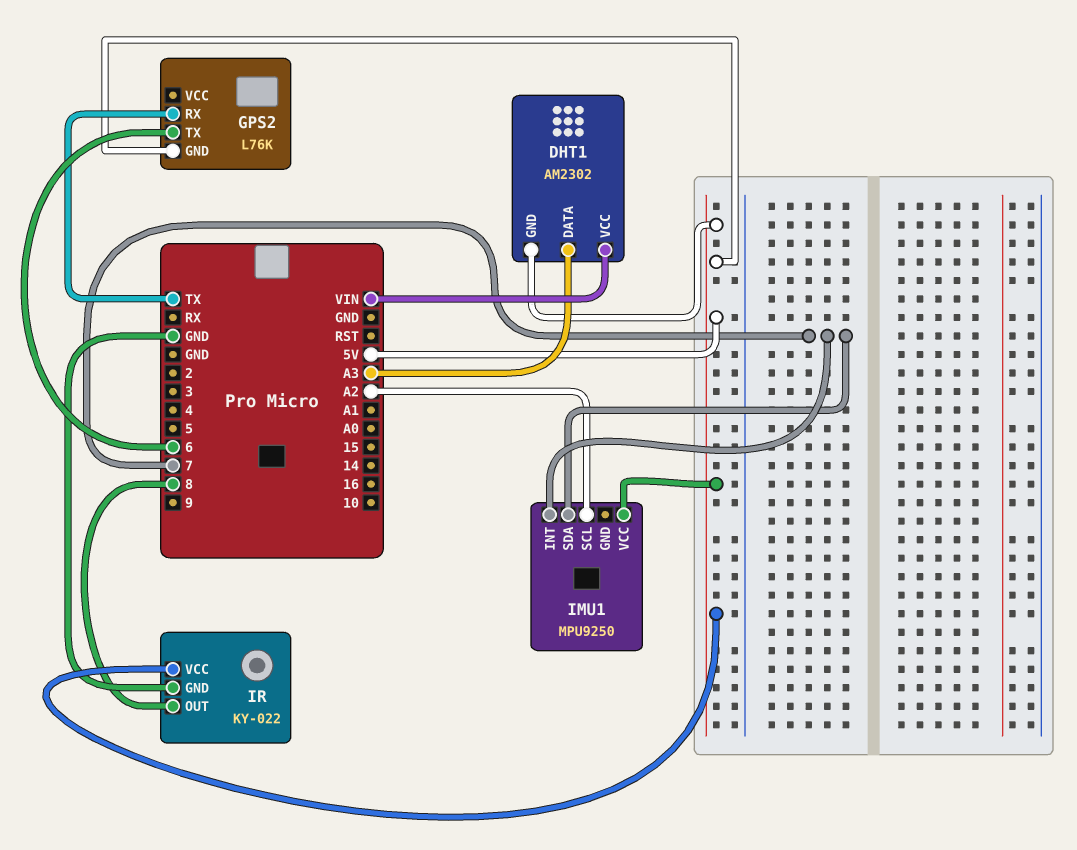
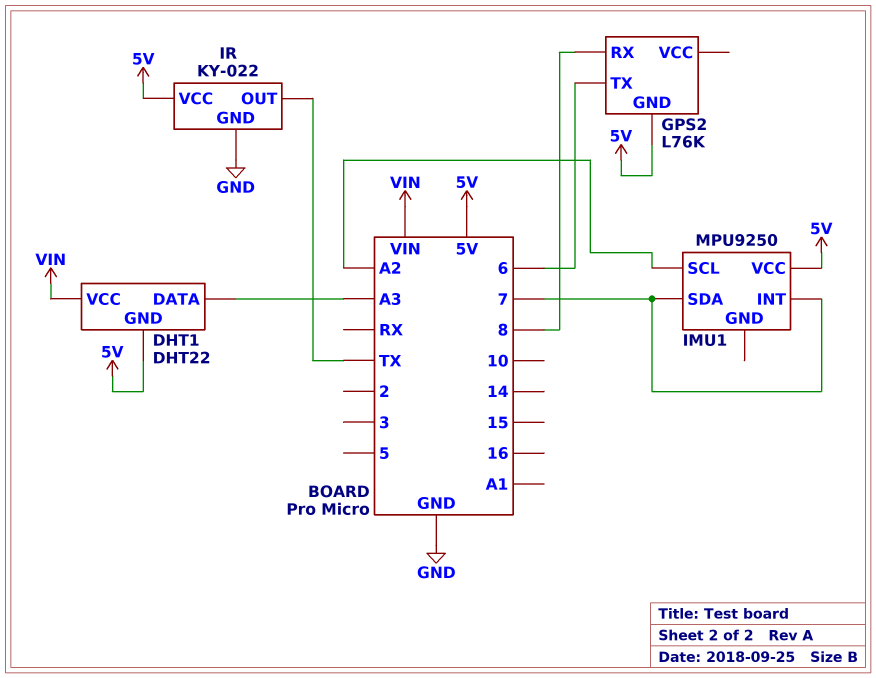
DHT1: AM2302 -> DHT22
GPS2 pin RX: TX -> 8
IR pin OUT: 8 -> TX

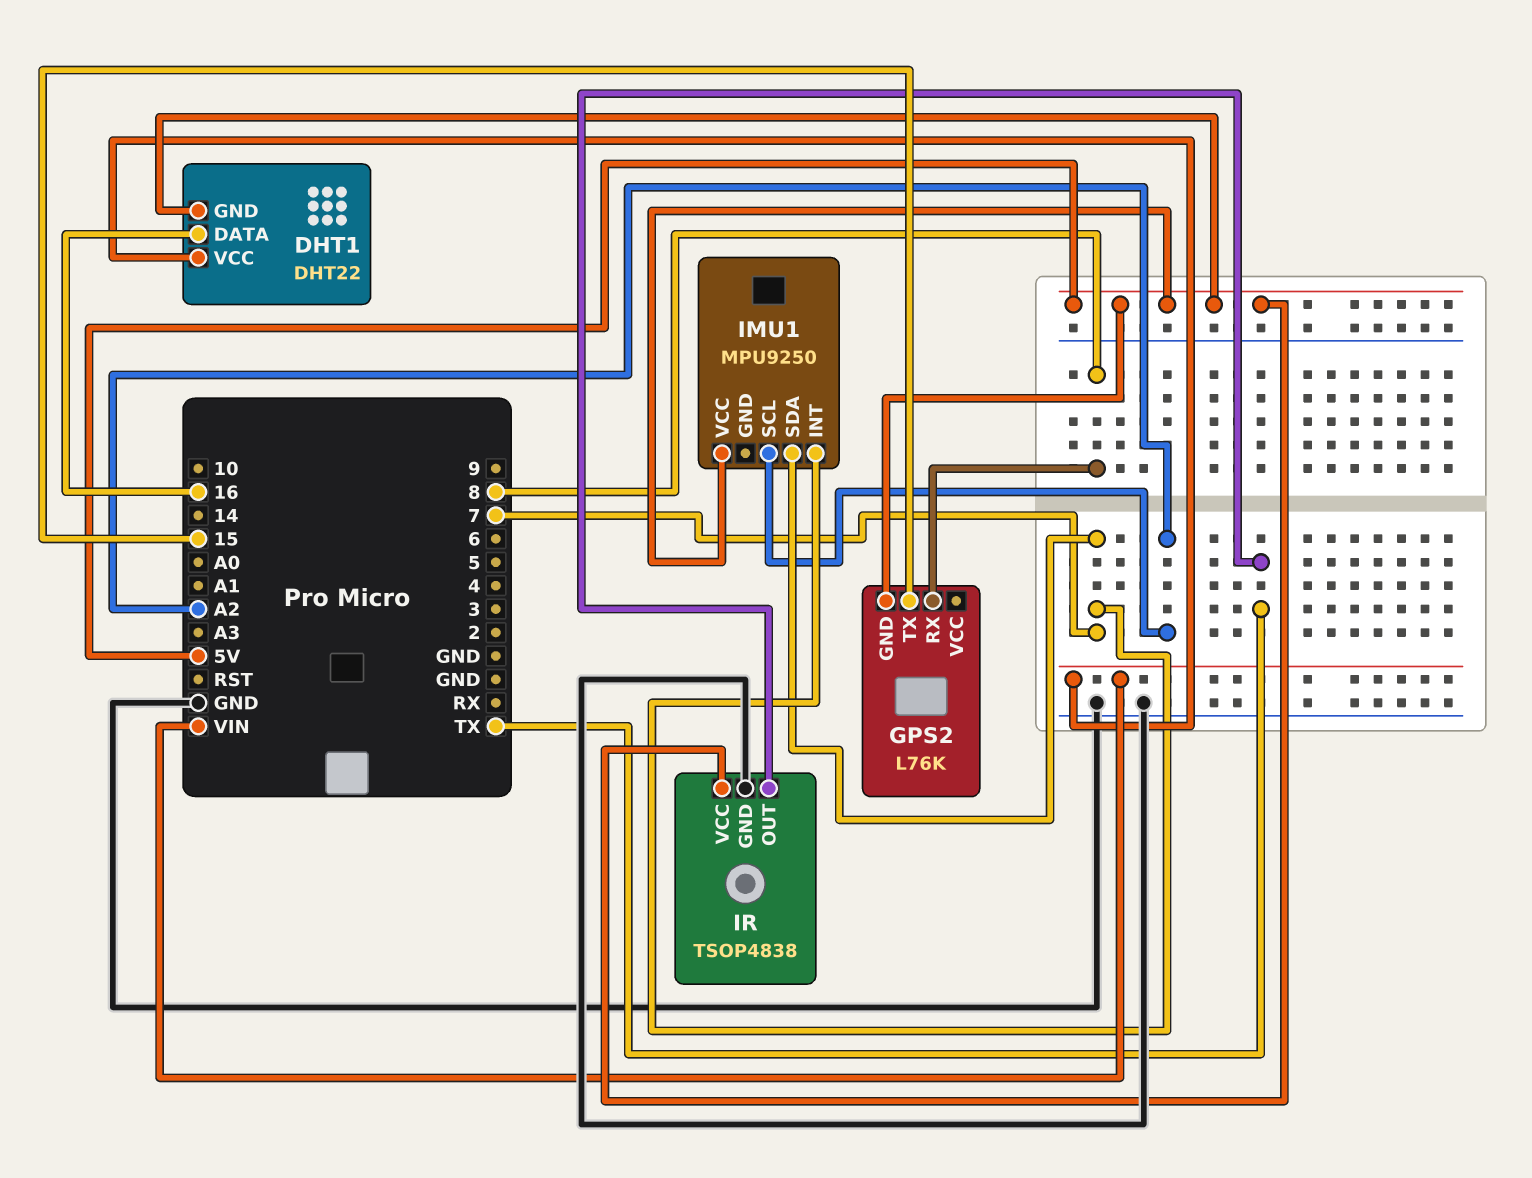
DHT1 pin DATA: A3 -> 16
GPS2 pin TX: 6 -> 15
IR: KY-022 -> TSOP4838

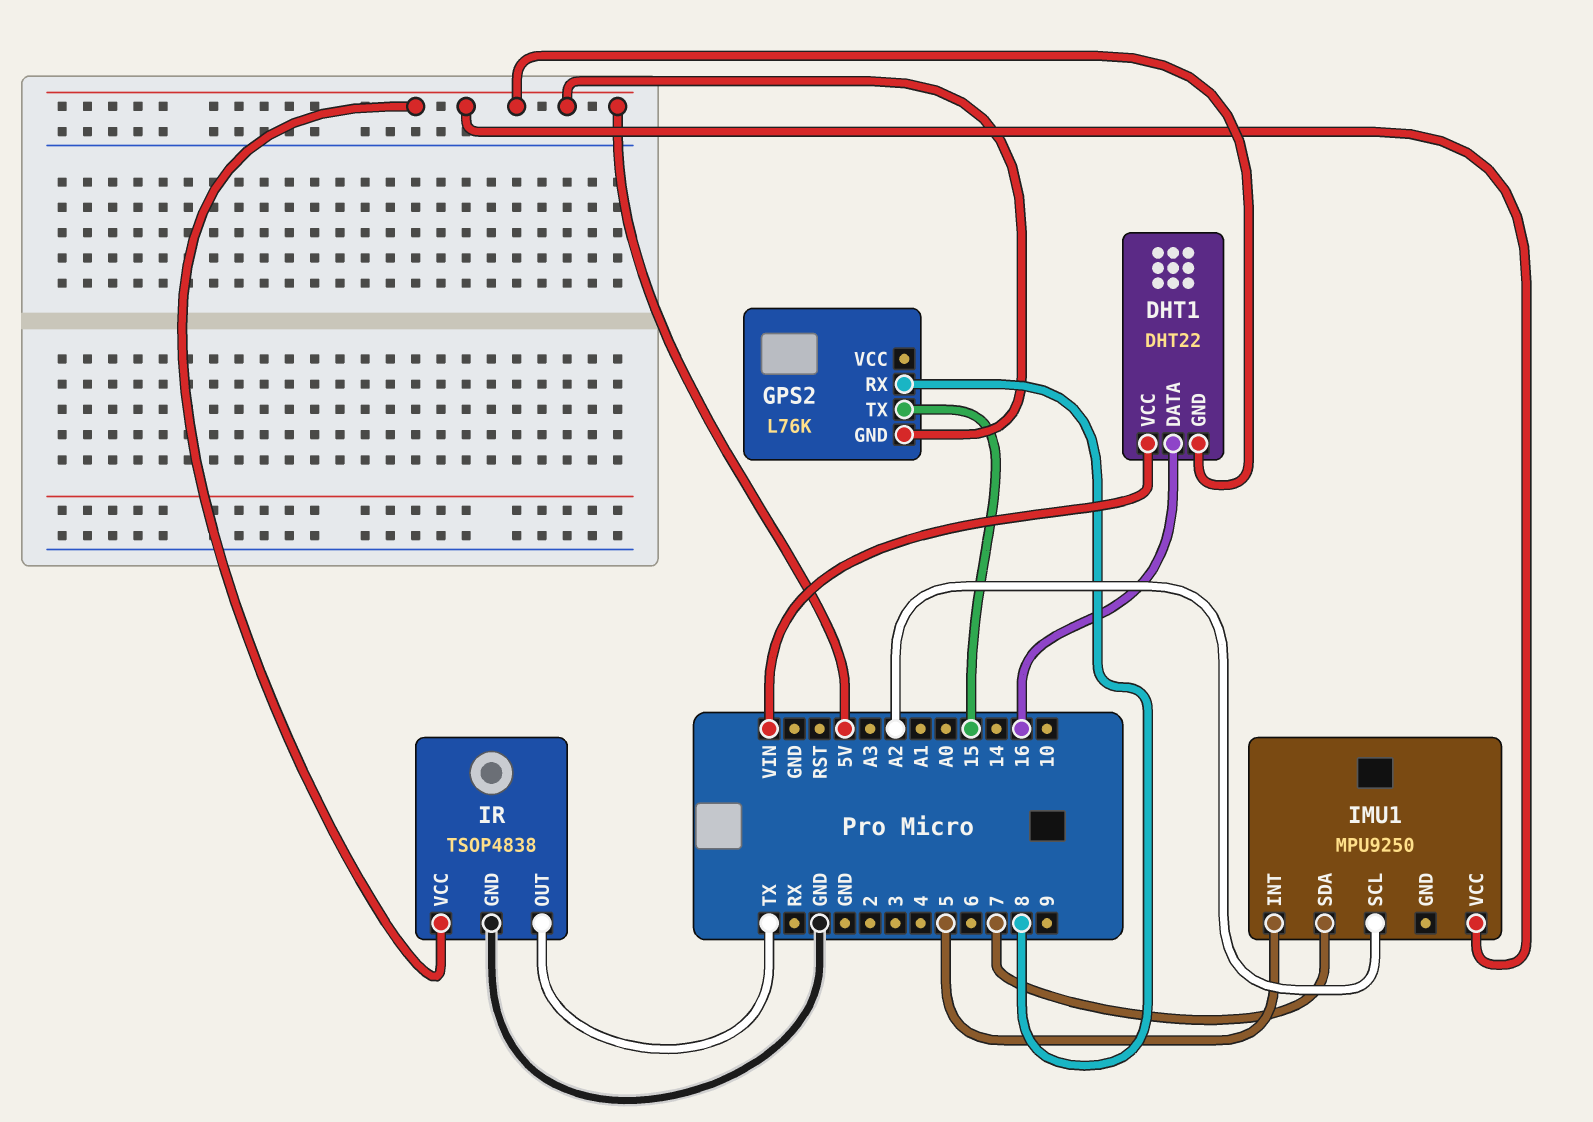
IMU1 pin INT: 7 -> 5

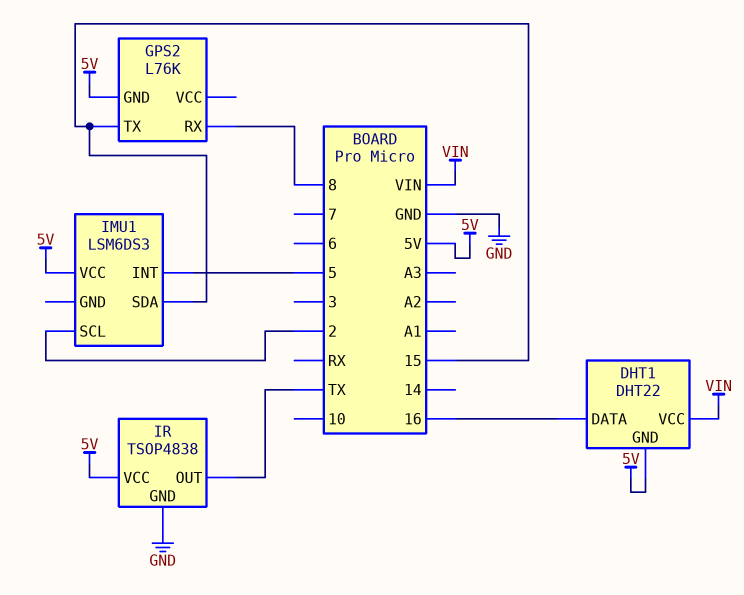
IMU1: MPU9250 -> LSM6DS3
IMU1 pin SCL: A2 -> 2
IMU1 pin SDA: 7 -> 15

